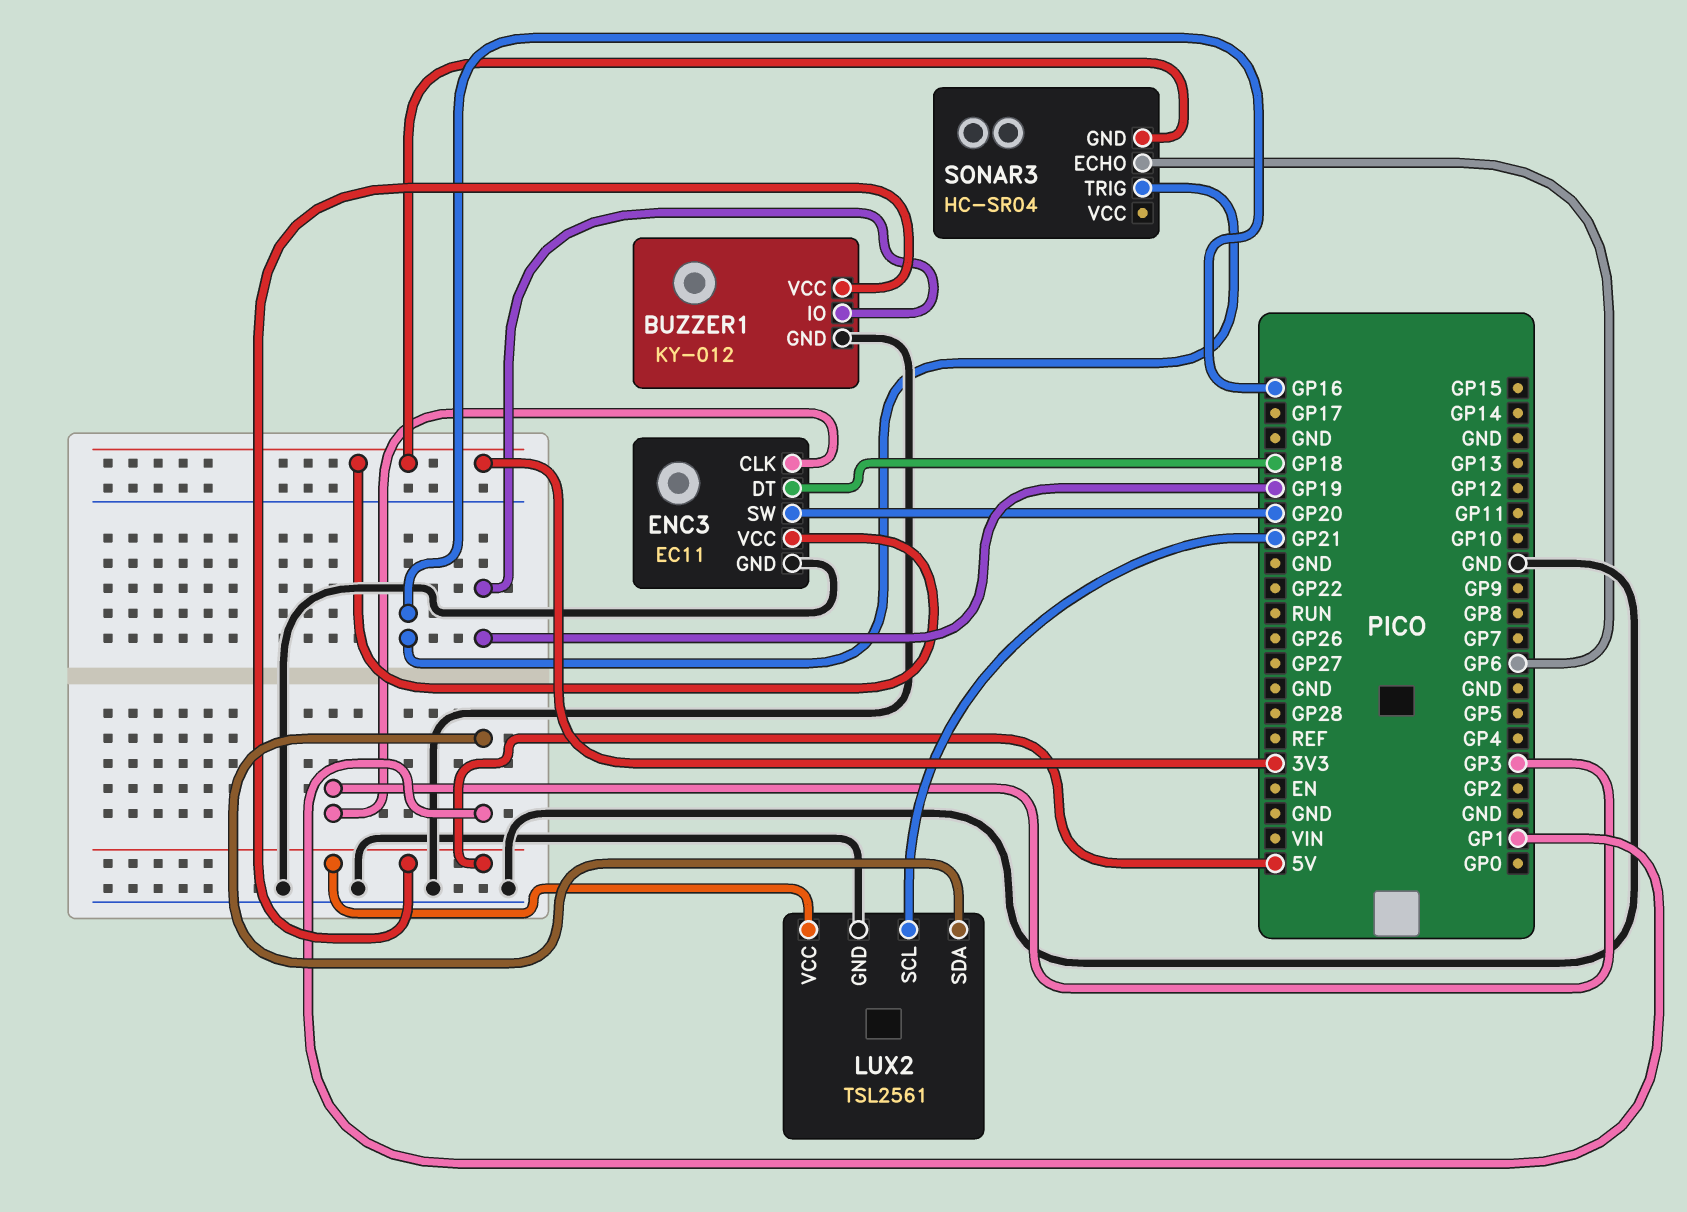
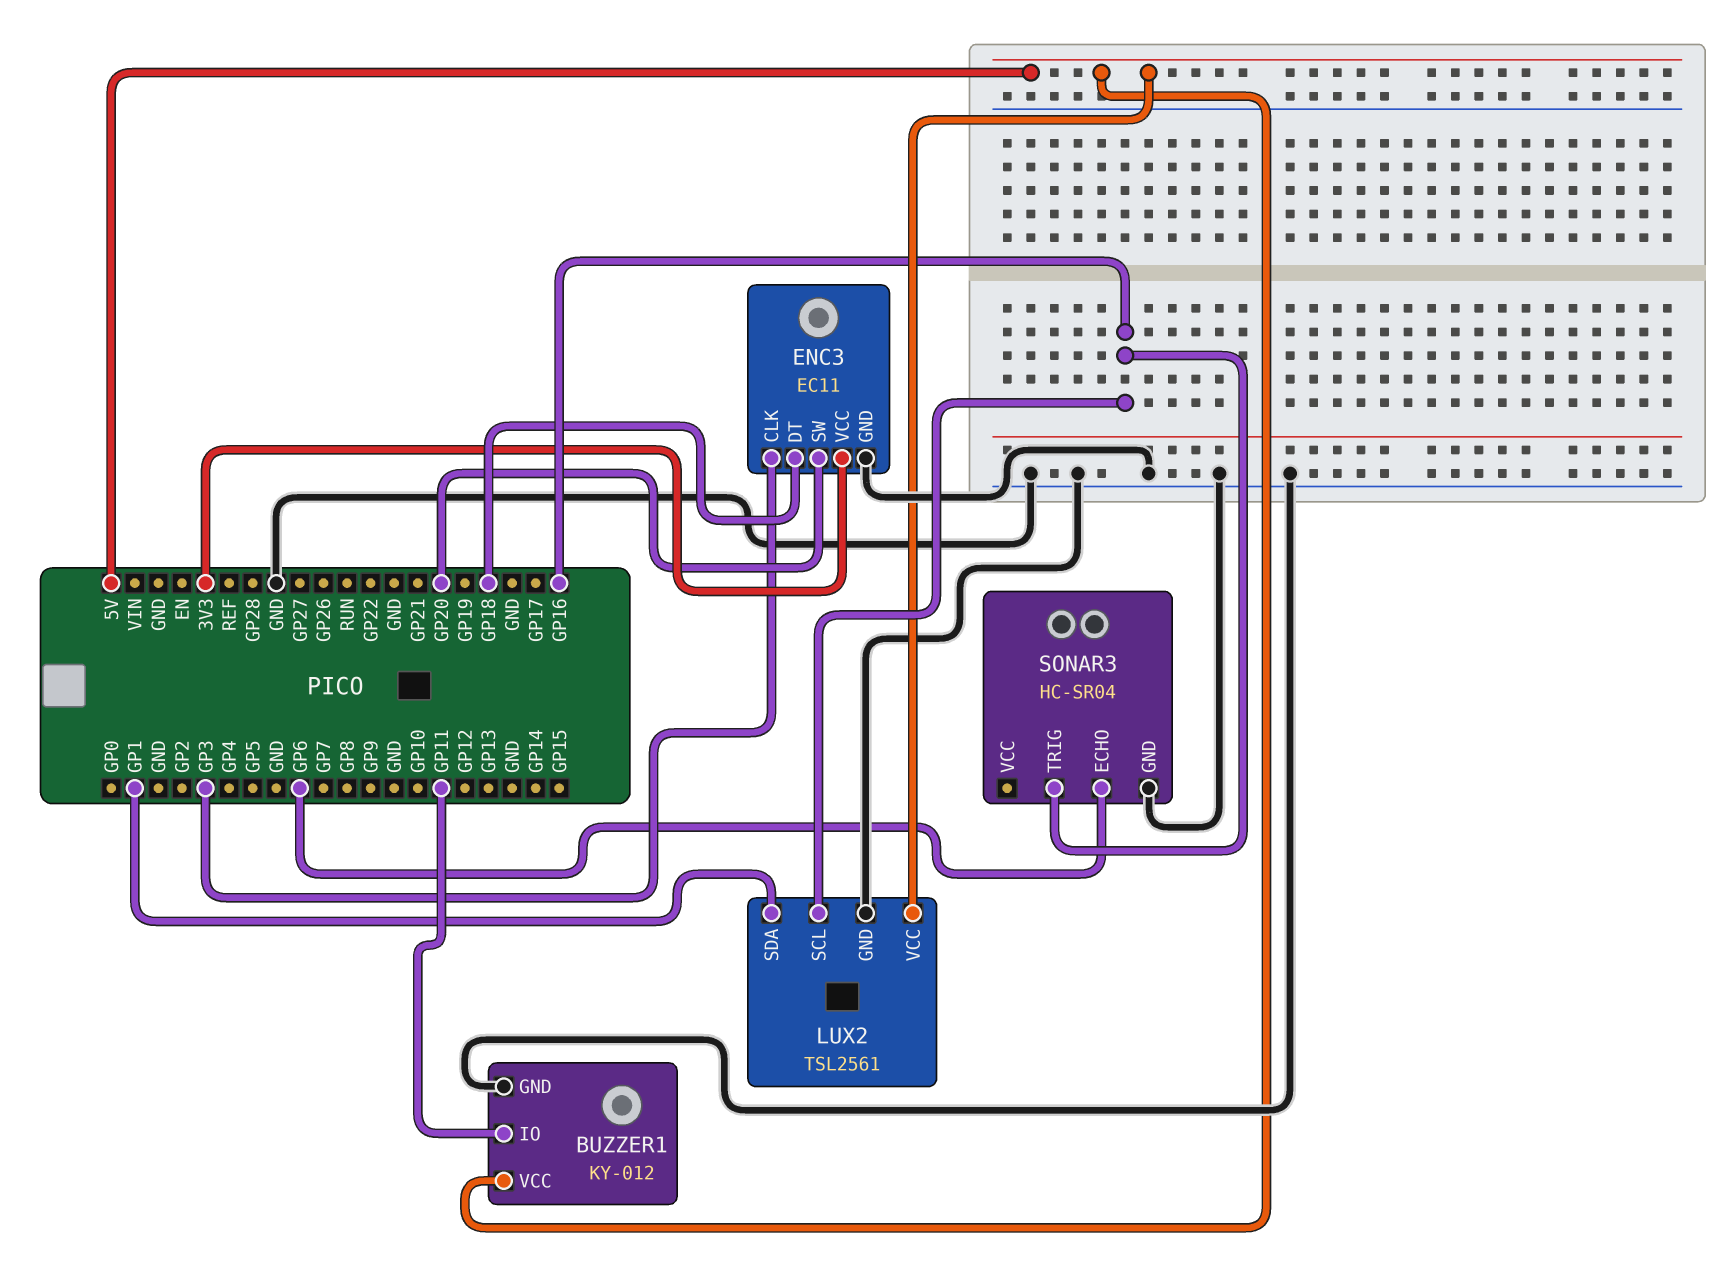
BUZZER1 pin IO: GP19 -> GP11
LUX2 pin SCL: GP21 -> GP16
SONAR3 pin GND: 3V3 -> GND

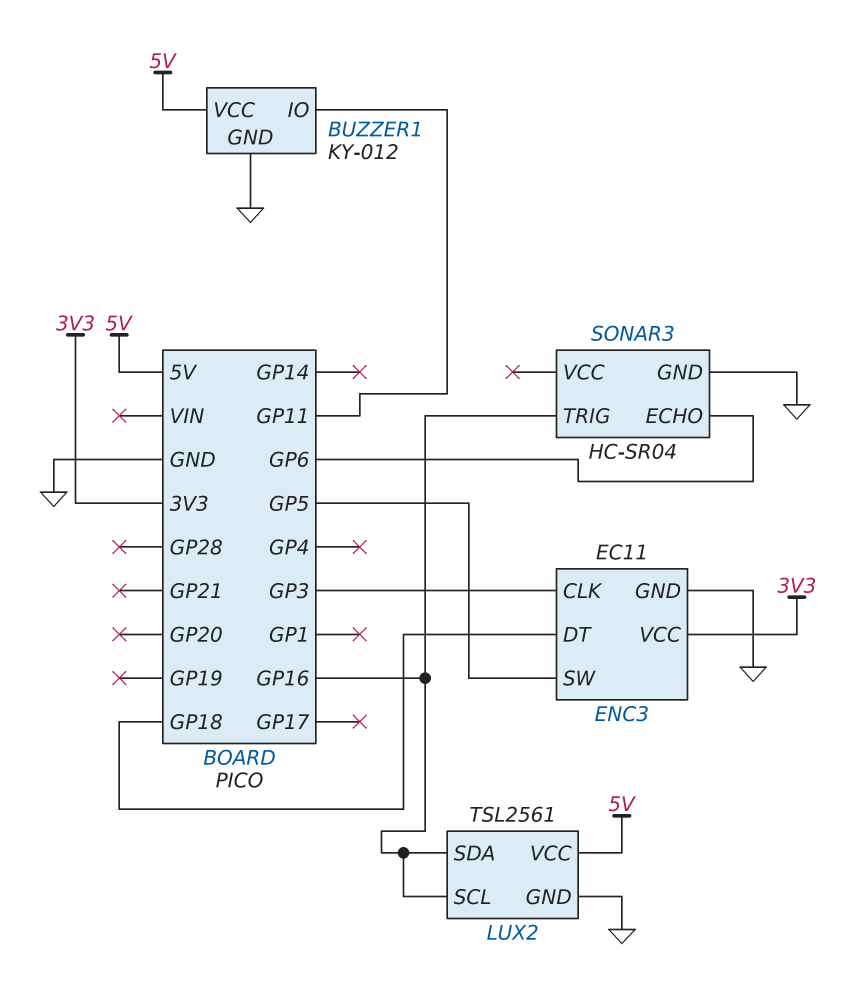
ENC3 pin SW: GP20 -> GP5
LUX2 pin SDA: GP1 -> GP16

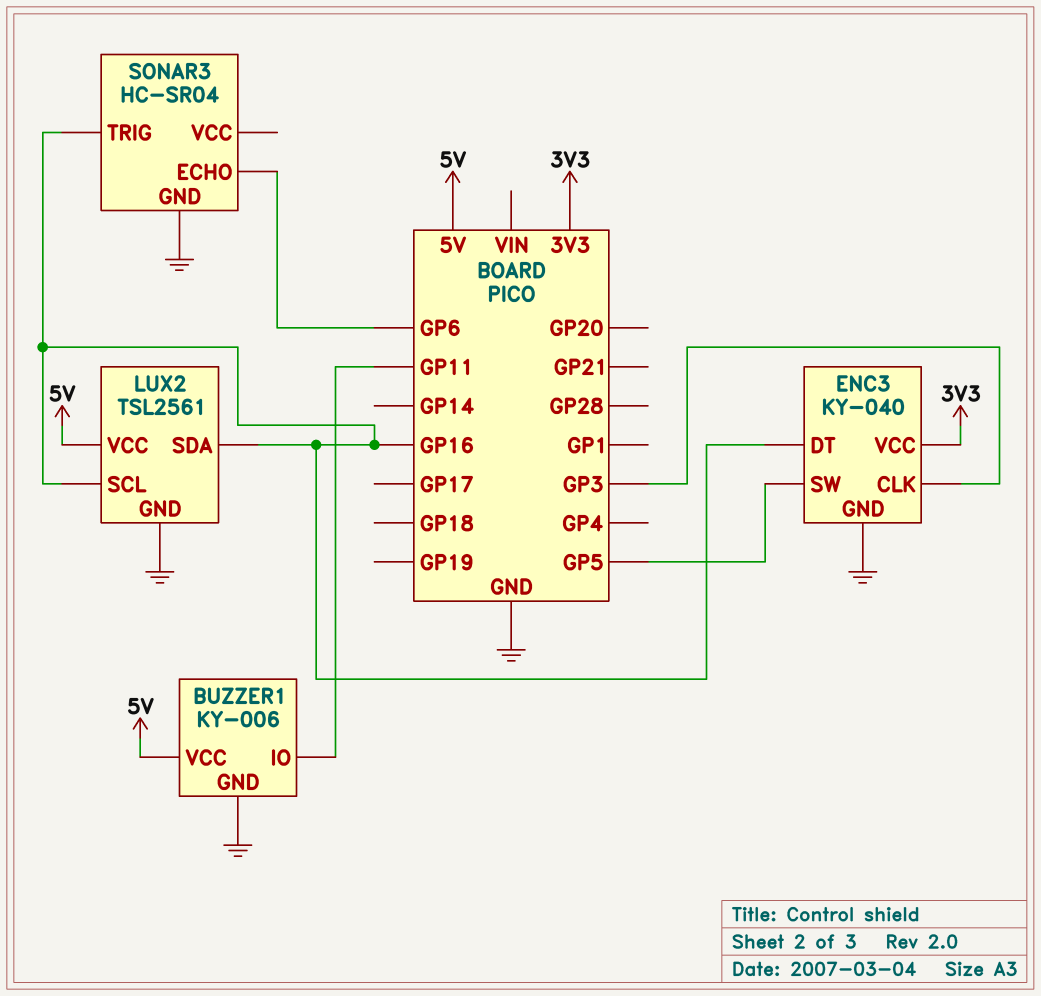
BUZZER1: KY-012 -> KY-006
ENC3: EC11 -> KY-040
ENC3 pin DT: GP18 -> GP16

